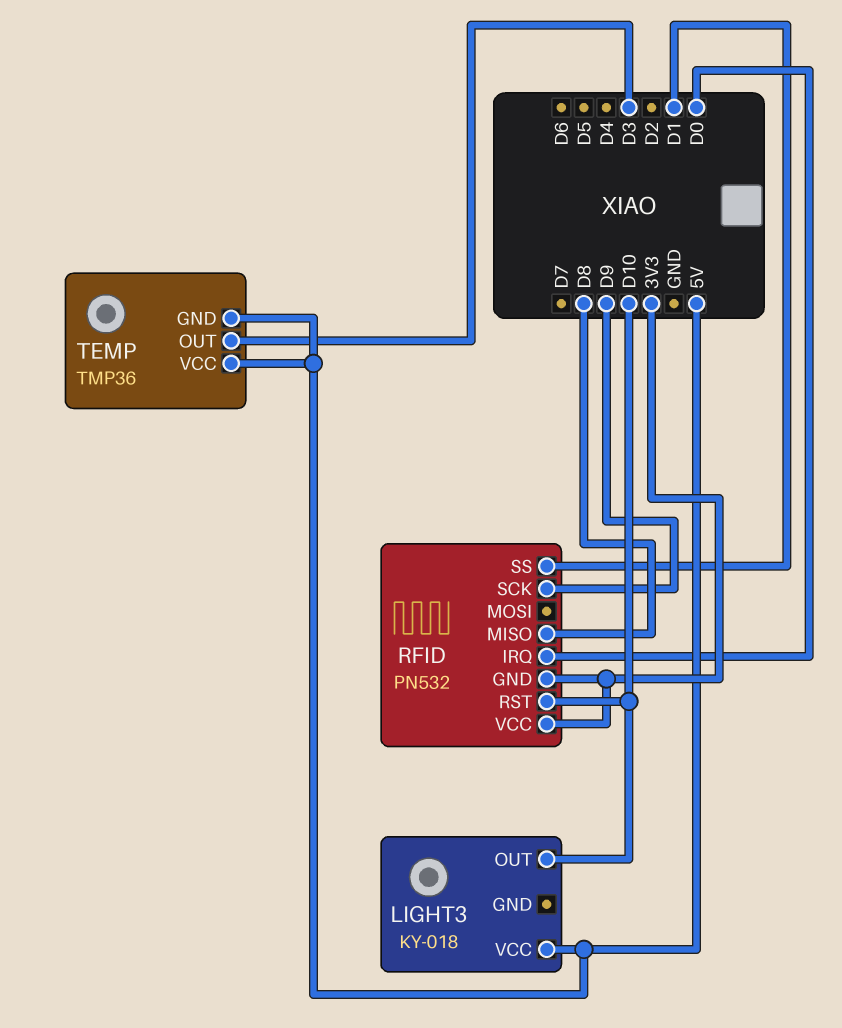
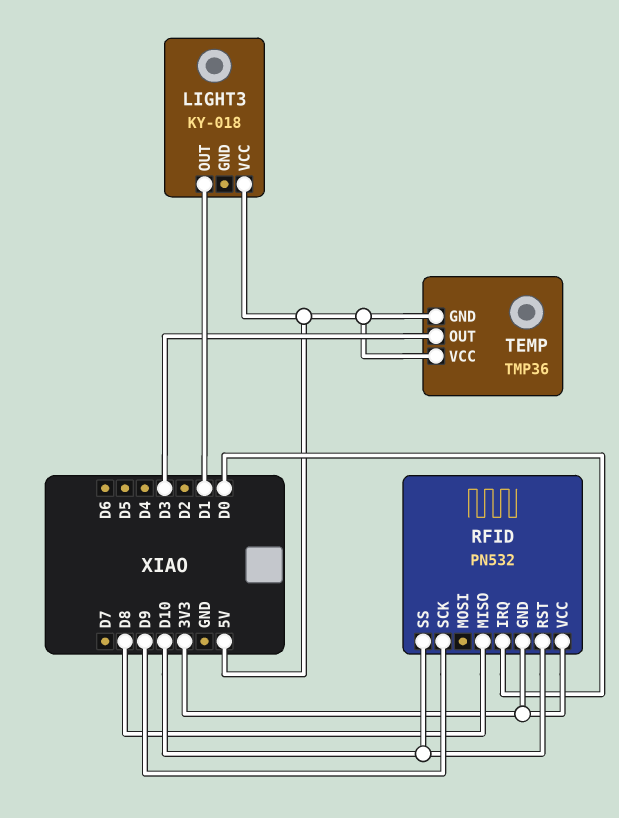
LIGHT3 pin OUT: D10 -> D1
RFID pin SS: D1 -> D10

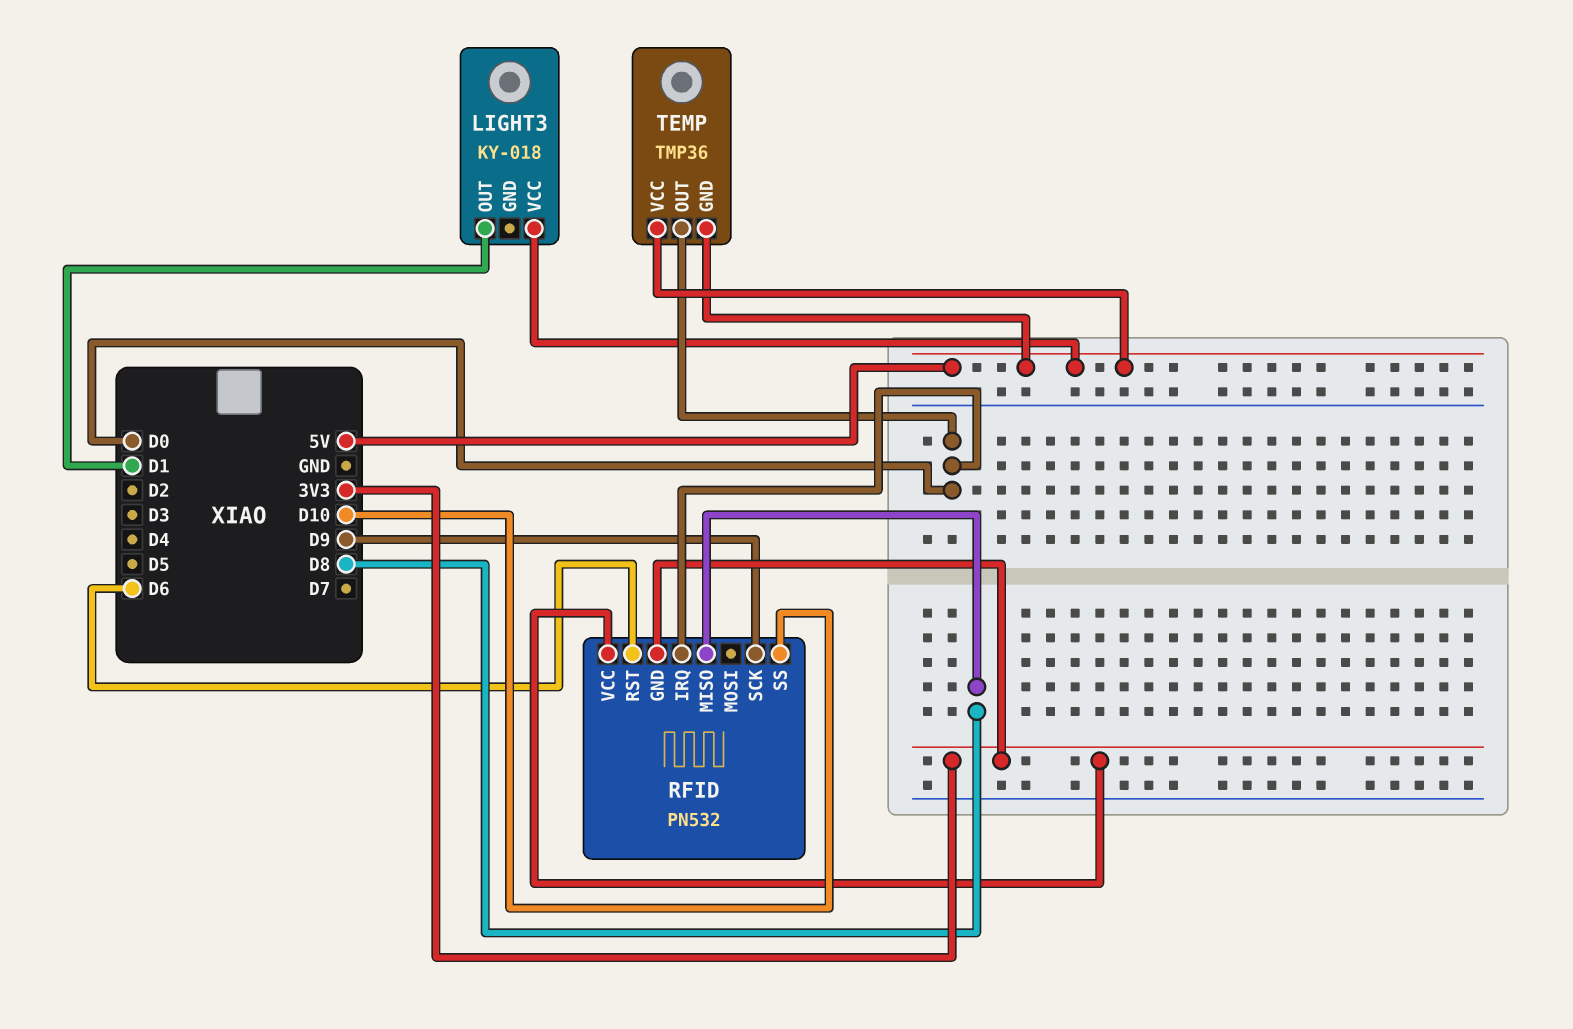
RFID pin RST: D10 -> D6
TEMP pin OUT: D3 -> D0

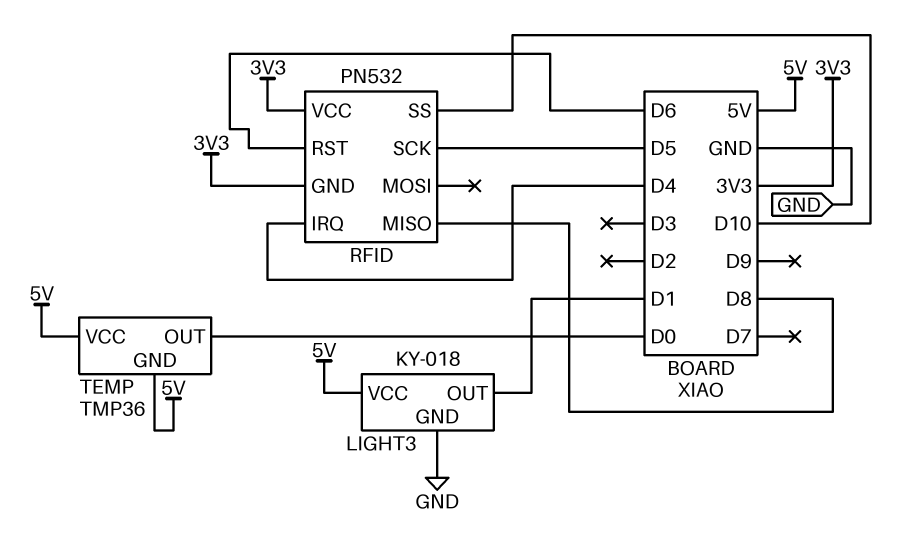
LIGHT3 pin GND: none -> GND
RFID pin IRQ: D0 -> D4
RFID pin SCK: D9 -> D5

